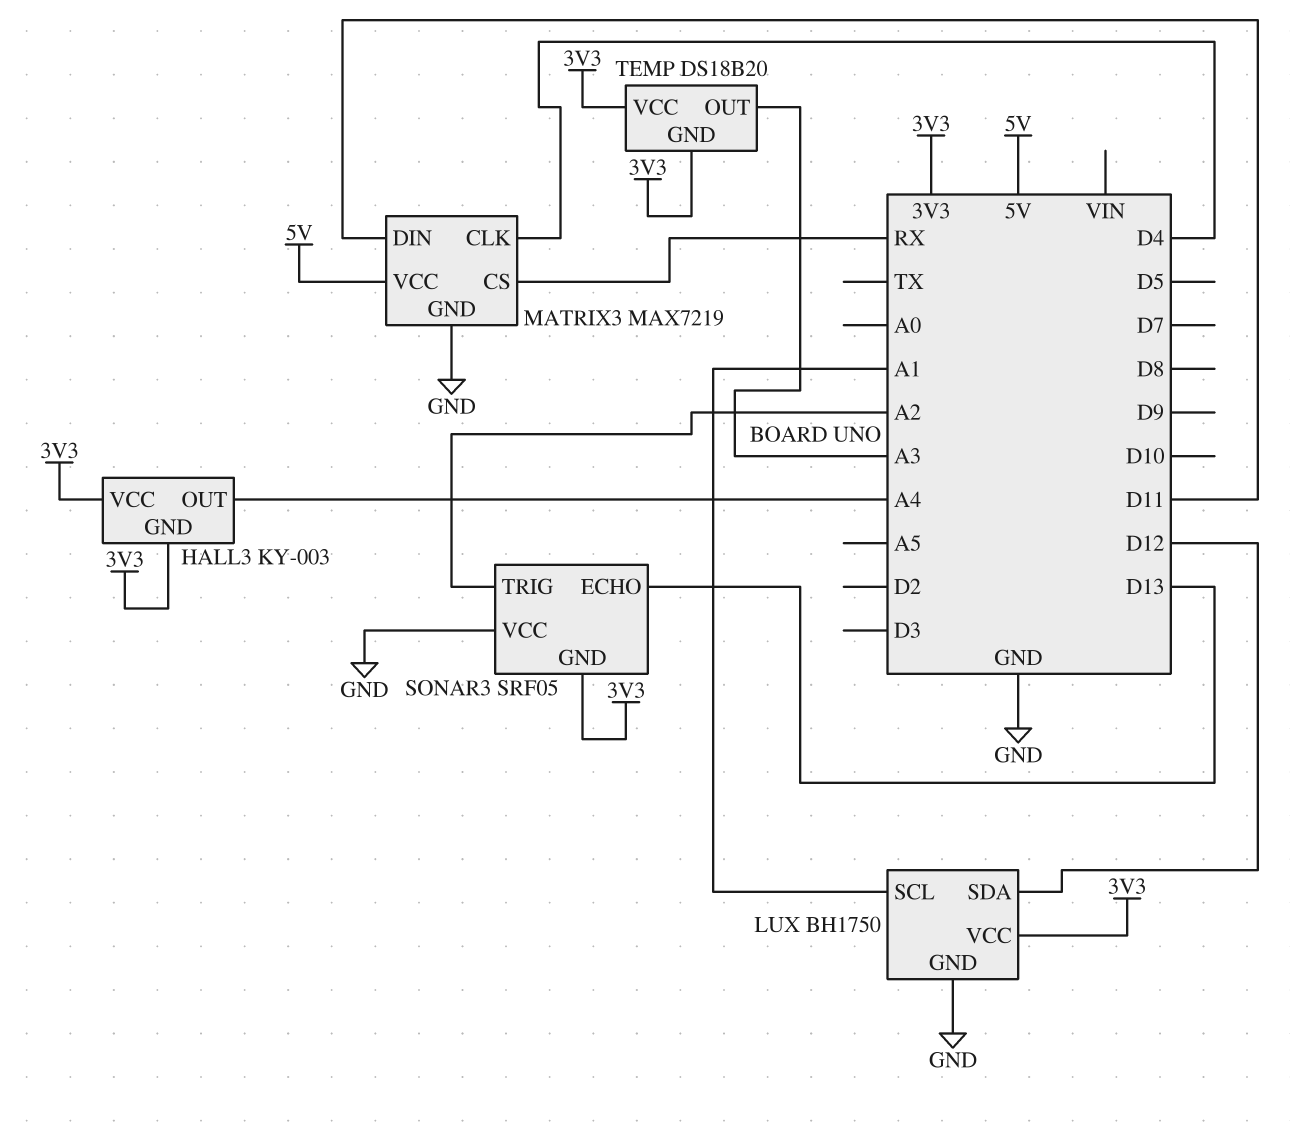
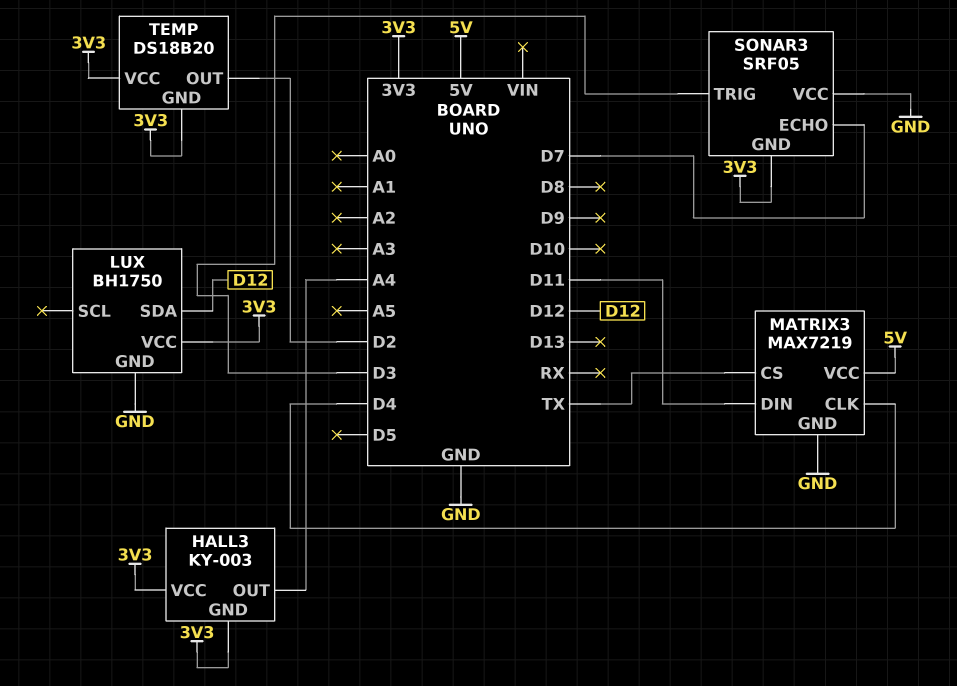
LUX pin SCL: A1 -> none
MATRIX3 pin CS: RX -> TX
SONAR3 pin ECHO: D13 -> D7
SONAR3 pin TRIG: A2 -> D3
TEMP pin OUT: A3 -> D2

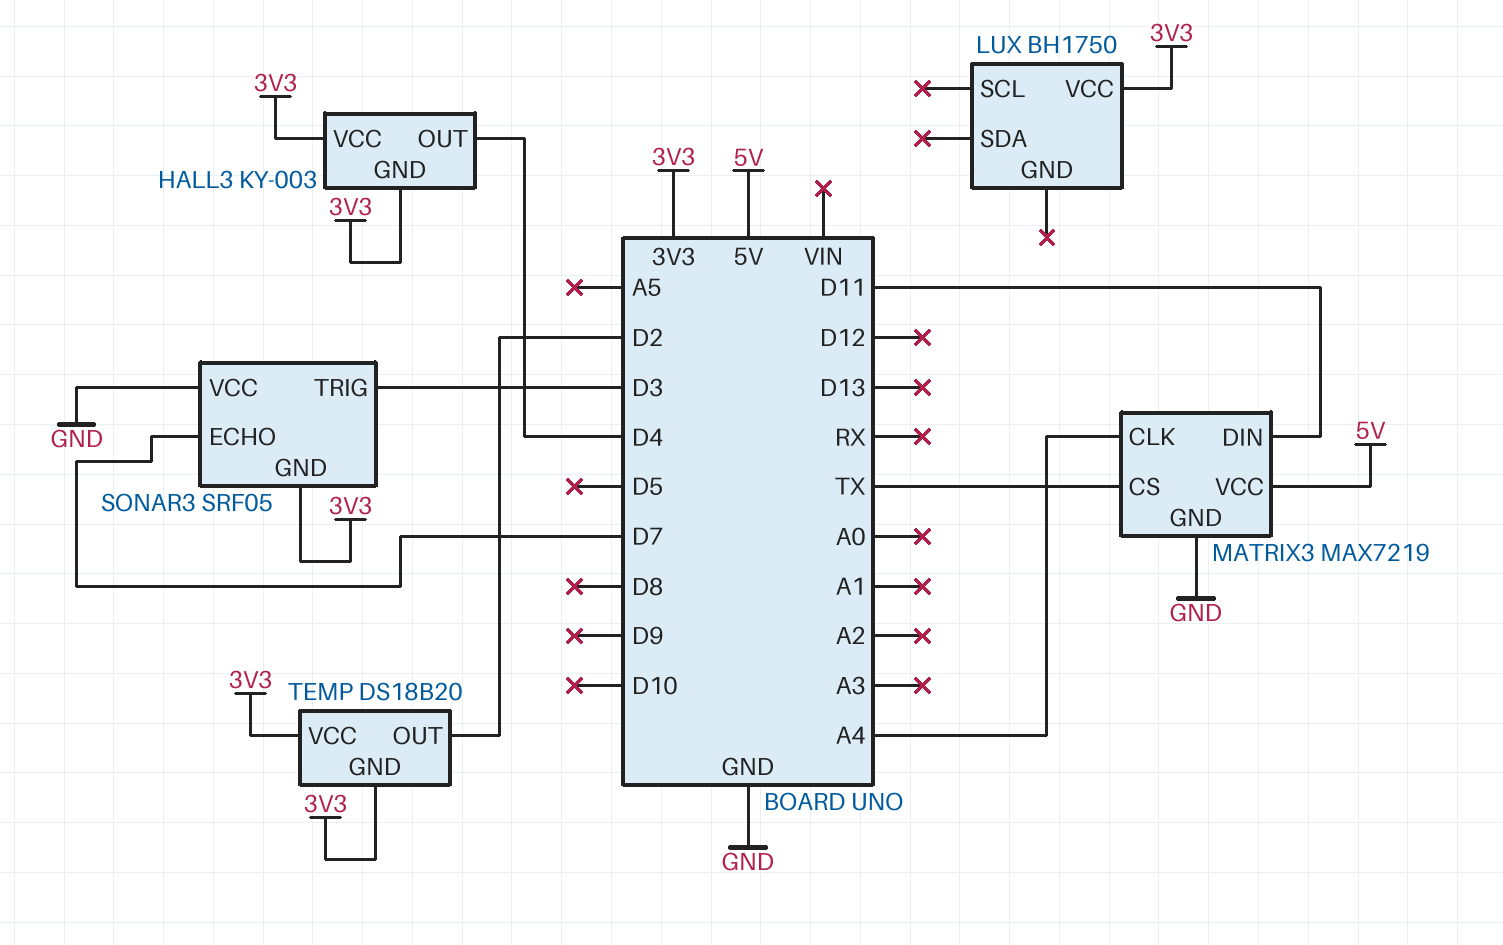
HALL3 pin OUT: A4 -> D4
LUX pin GND: GND -> none
LUX pin SDA: D12 -> none
MATRIX3 pin CLK: D4 -> A4

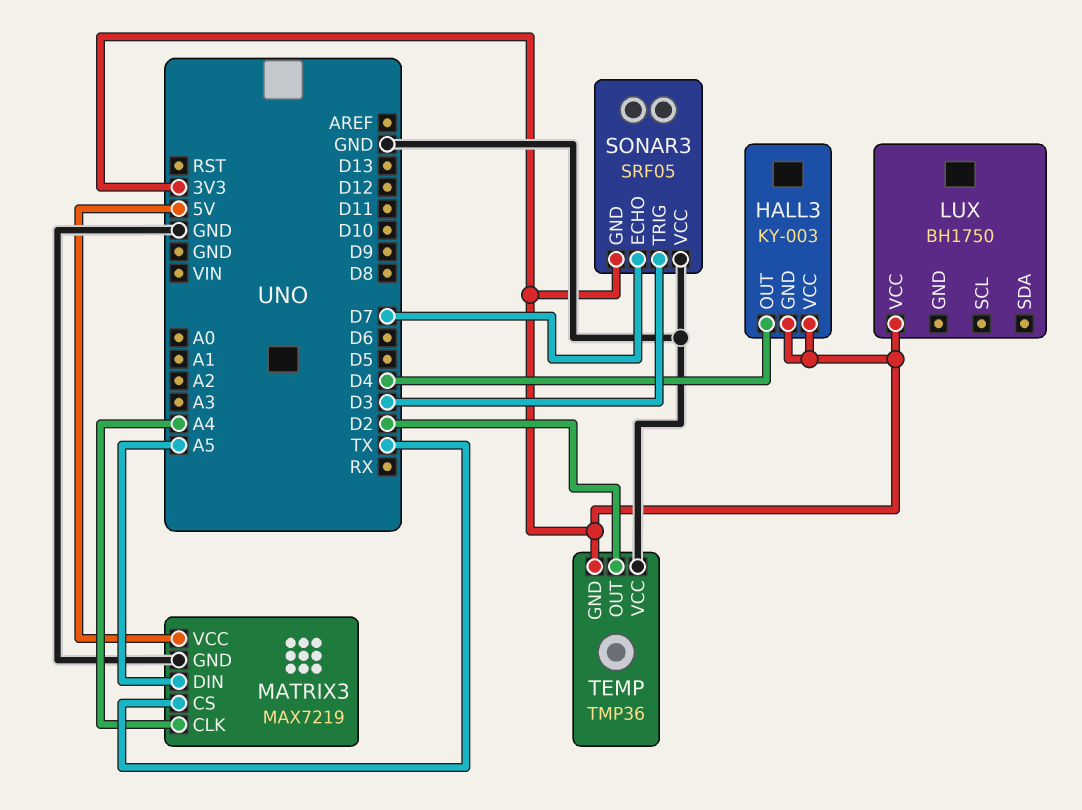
MATRIX3 pin DIN: D11 -> A5
TEMP: DS18B20 -> TMP36
TEMP pin VCC: 3V3 -> GND

